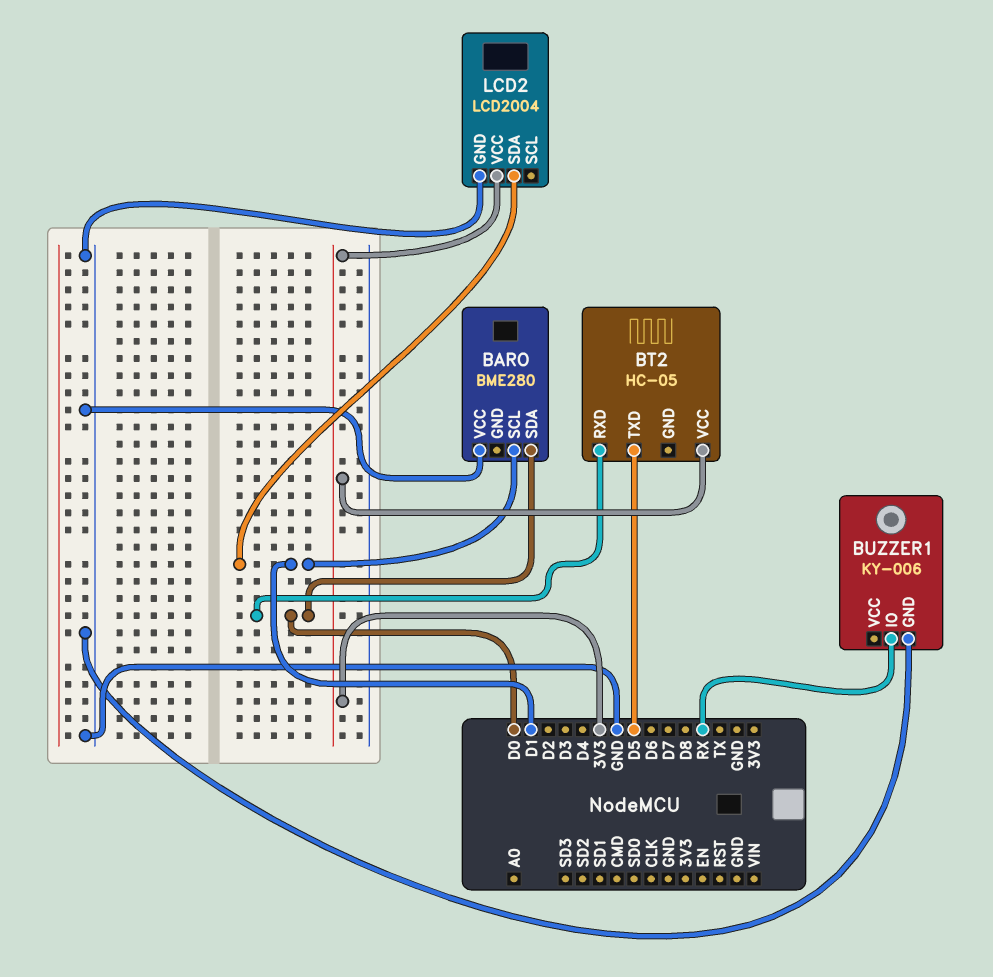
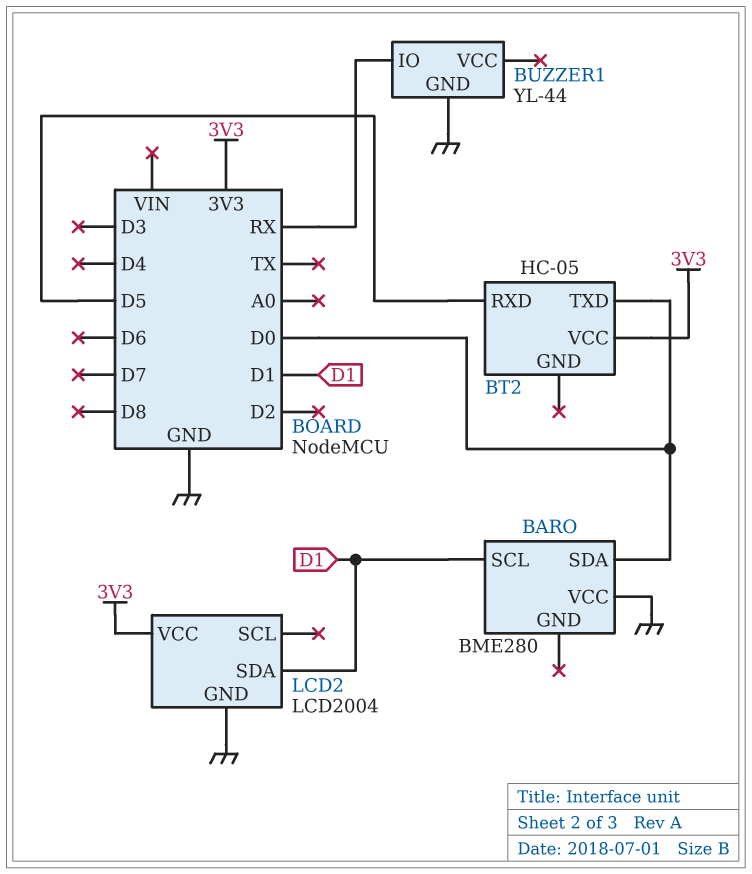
BT2 pin RXD: D0 -> D5
BT2 pin TXD: D5 -> D0
BUZZER1: KY-006 -> YL-44

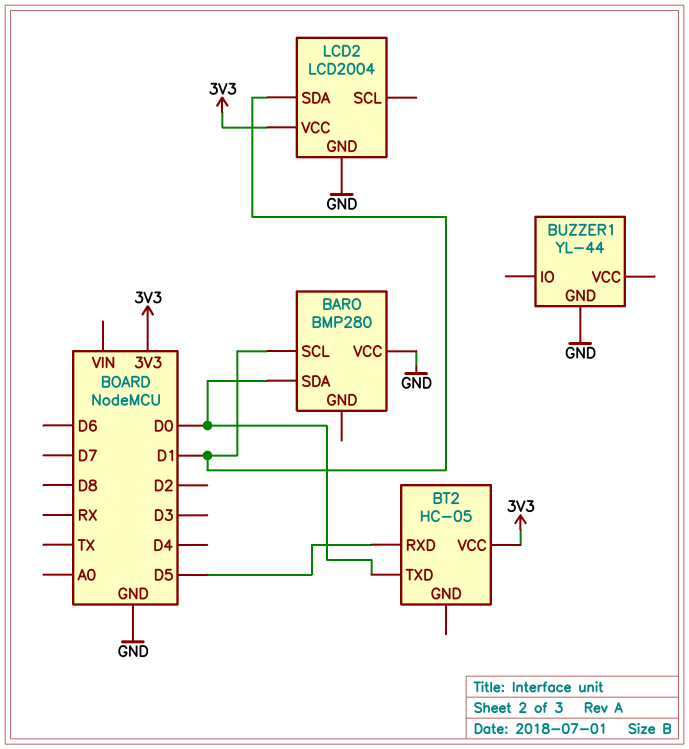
BARO: BME280 -> BMP280
BUZZER1 pin IO: RX -> none

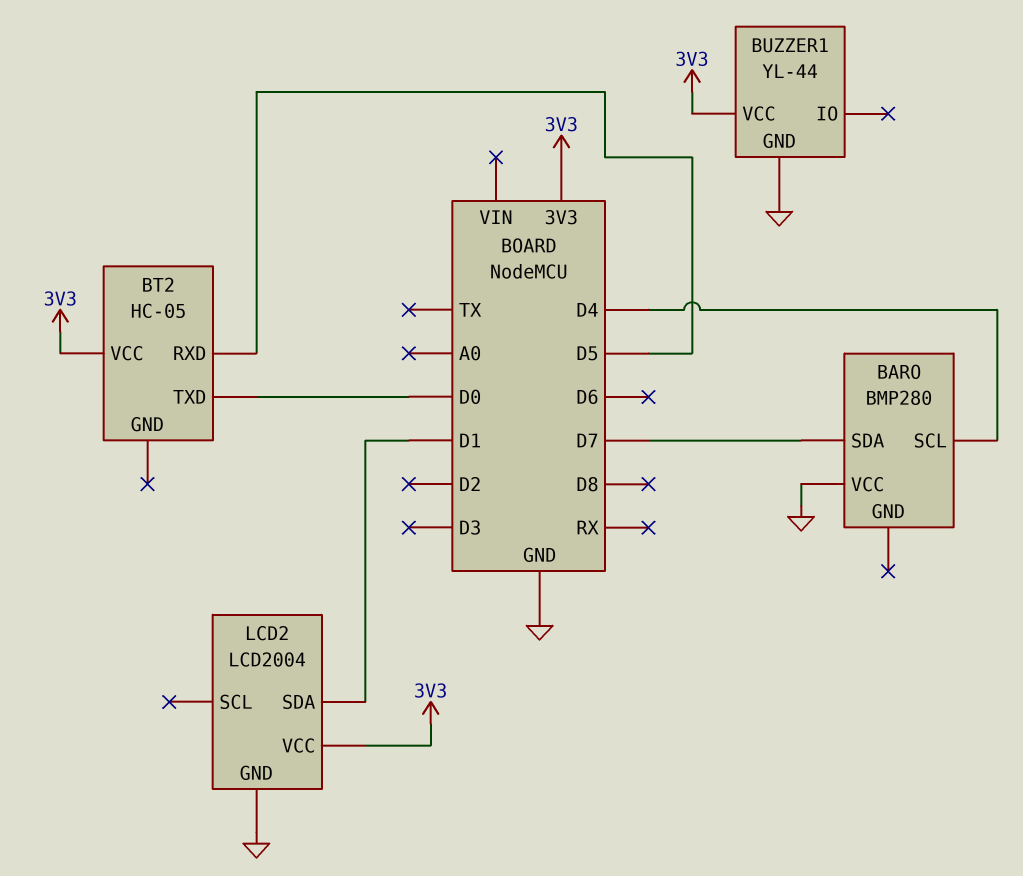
BARO pin SCL: D1 -> D4
BARO pin SDA: D0 -> D7
BUZZER1 pin VCC: none -> 3V3

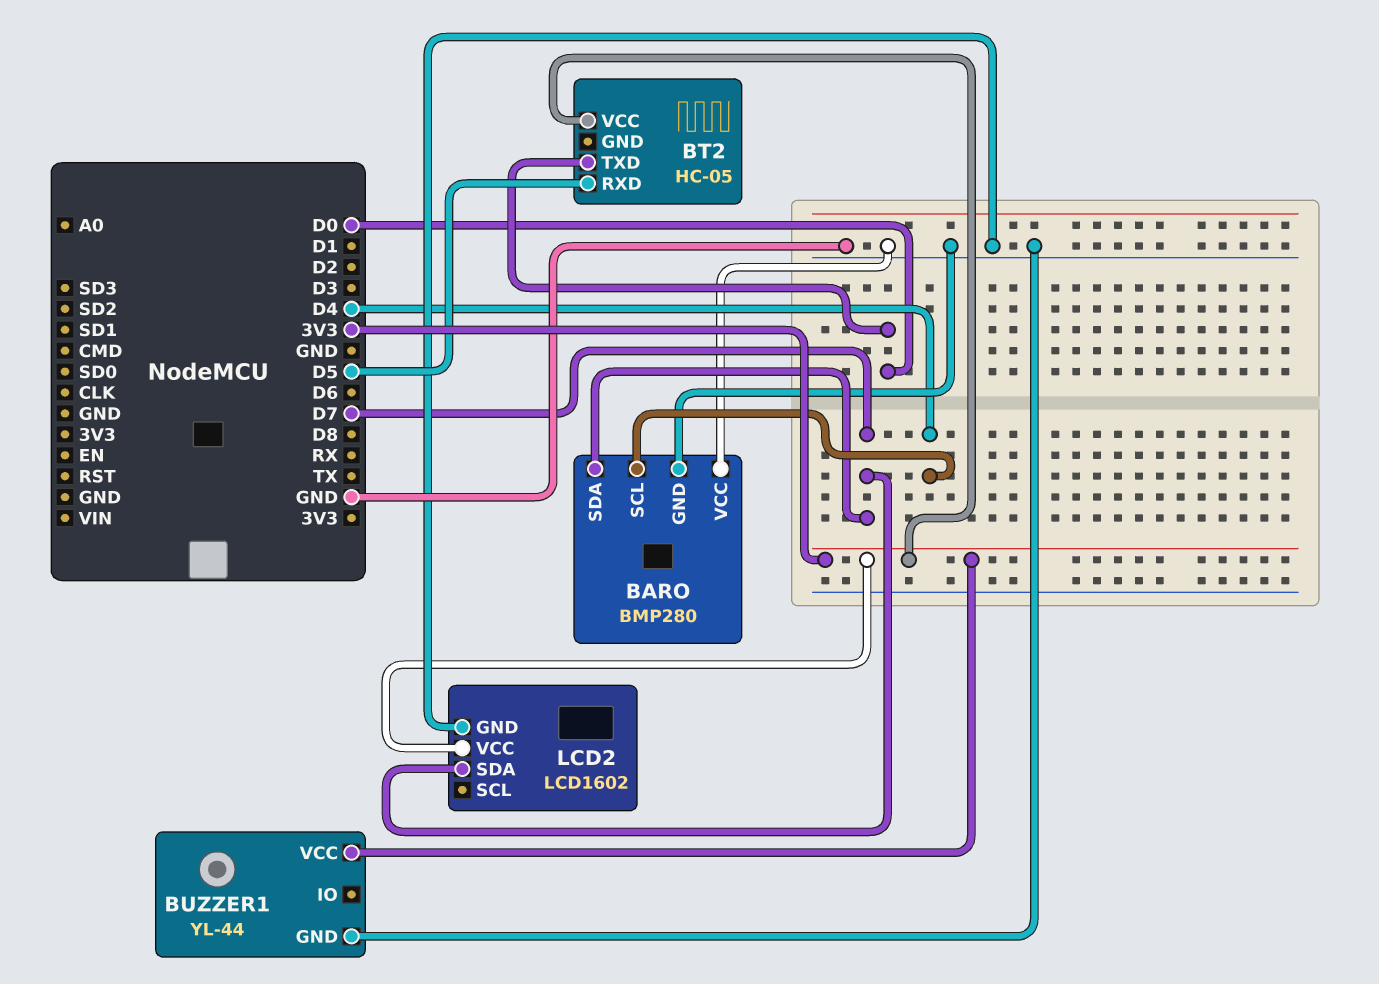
BARO pin GND: none -> GND
LCD2: LCD2004 -> LCD1602
LCD2 pin SDA: D1 -> D7

